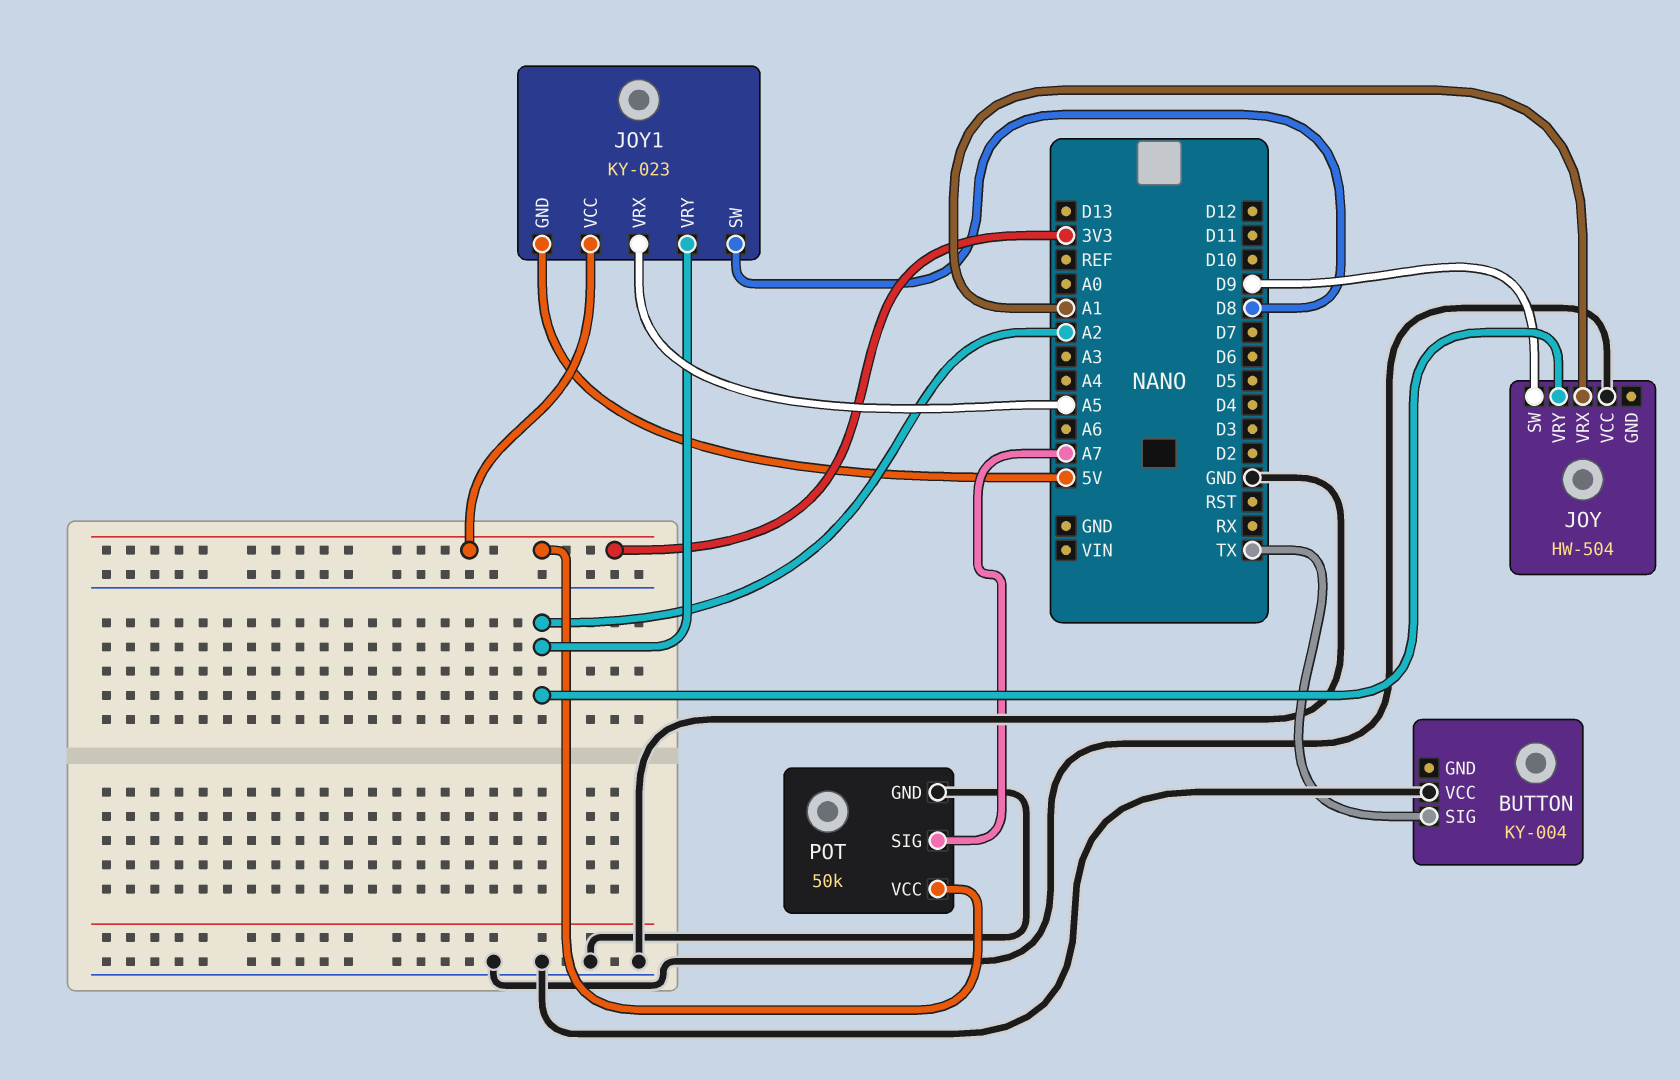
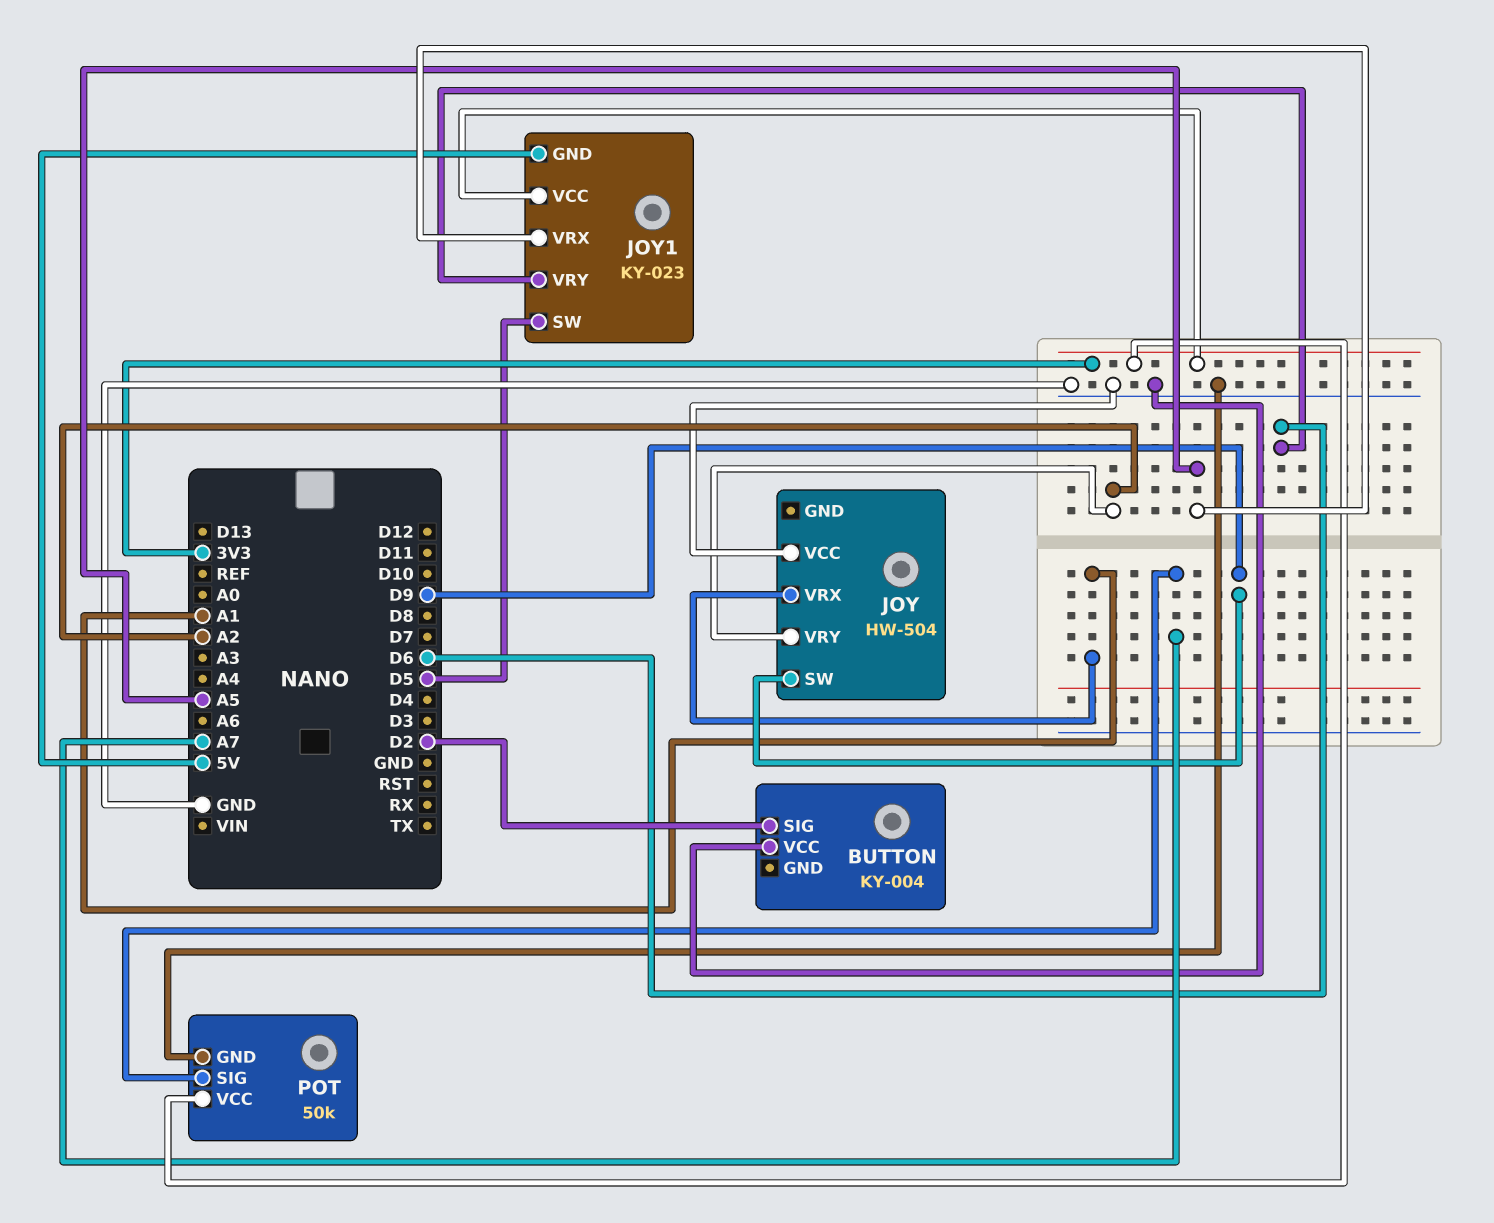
BUTTON pin SIG: TX -> D2
JOY1 pin SW: D8 -> D5
JOY1 pin VRY: A2 -> D6

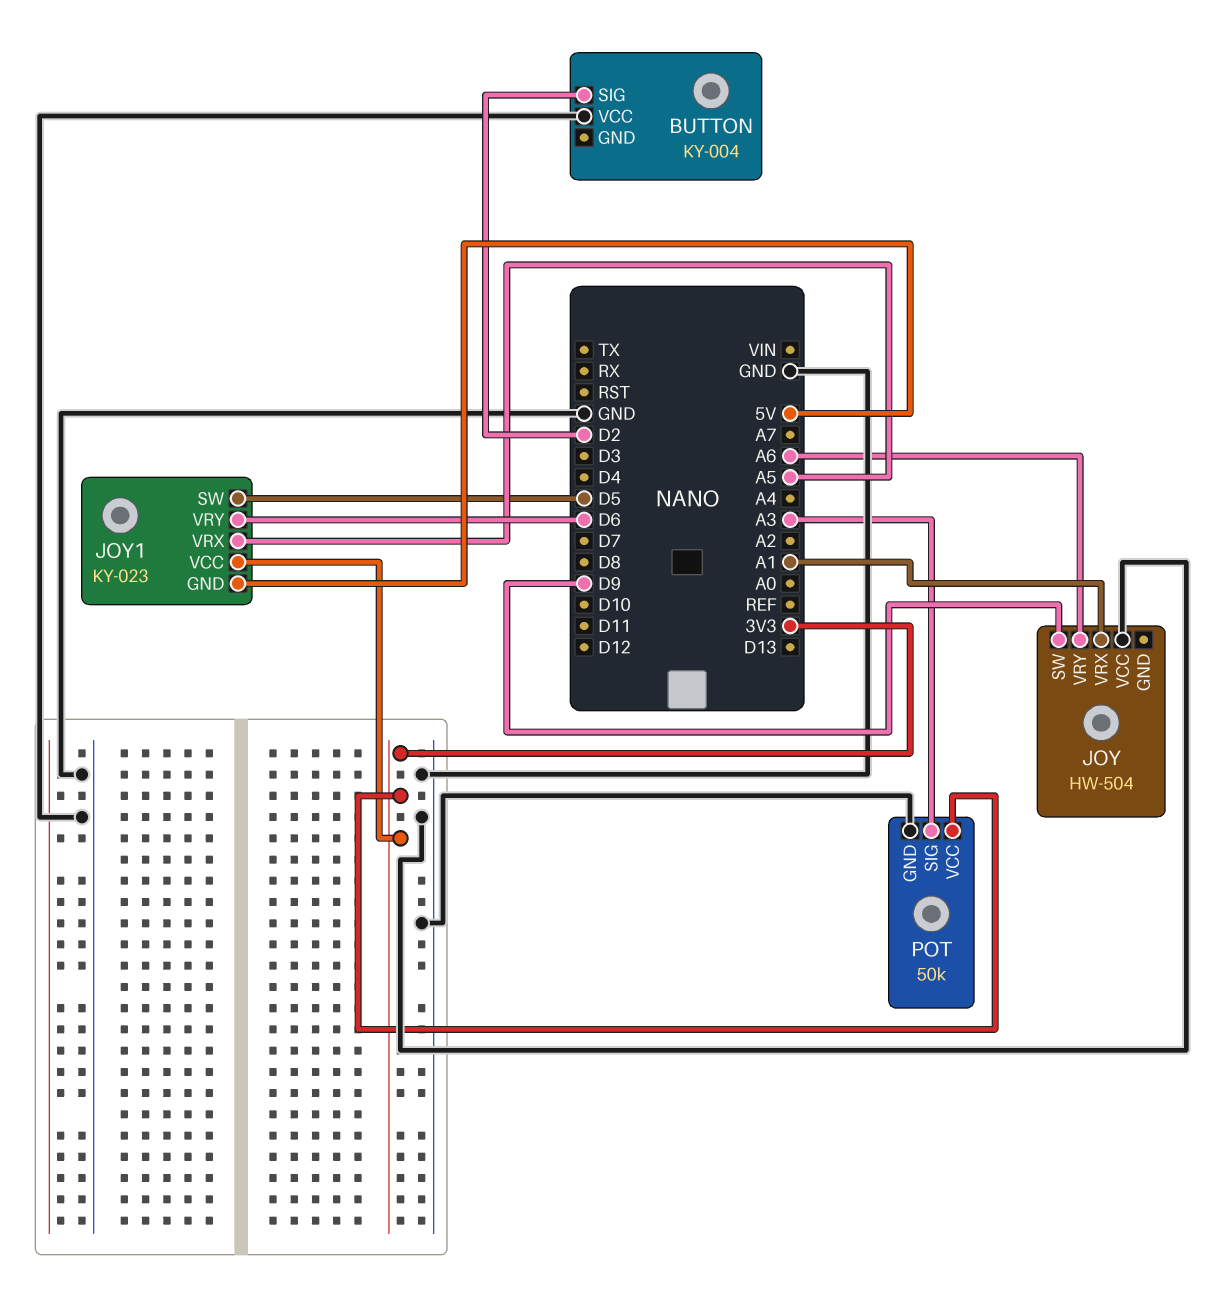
JOY pin VRY: A2 -> A6
POT pin SIG: A7 -> A3

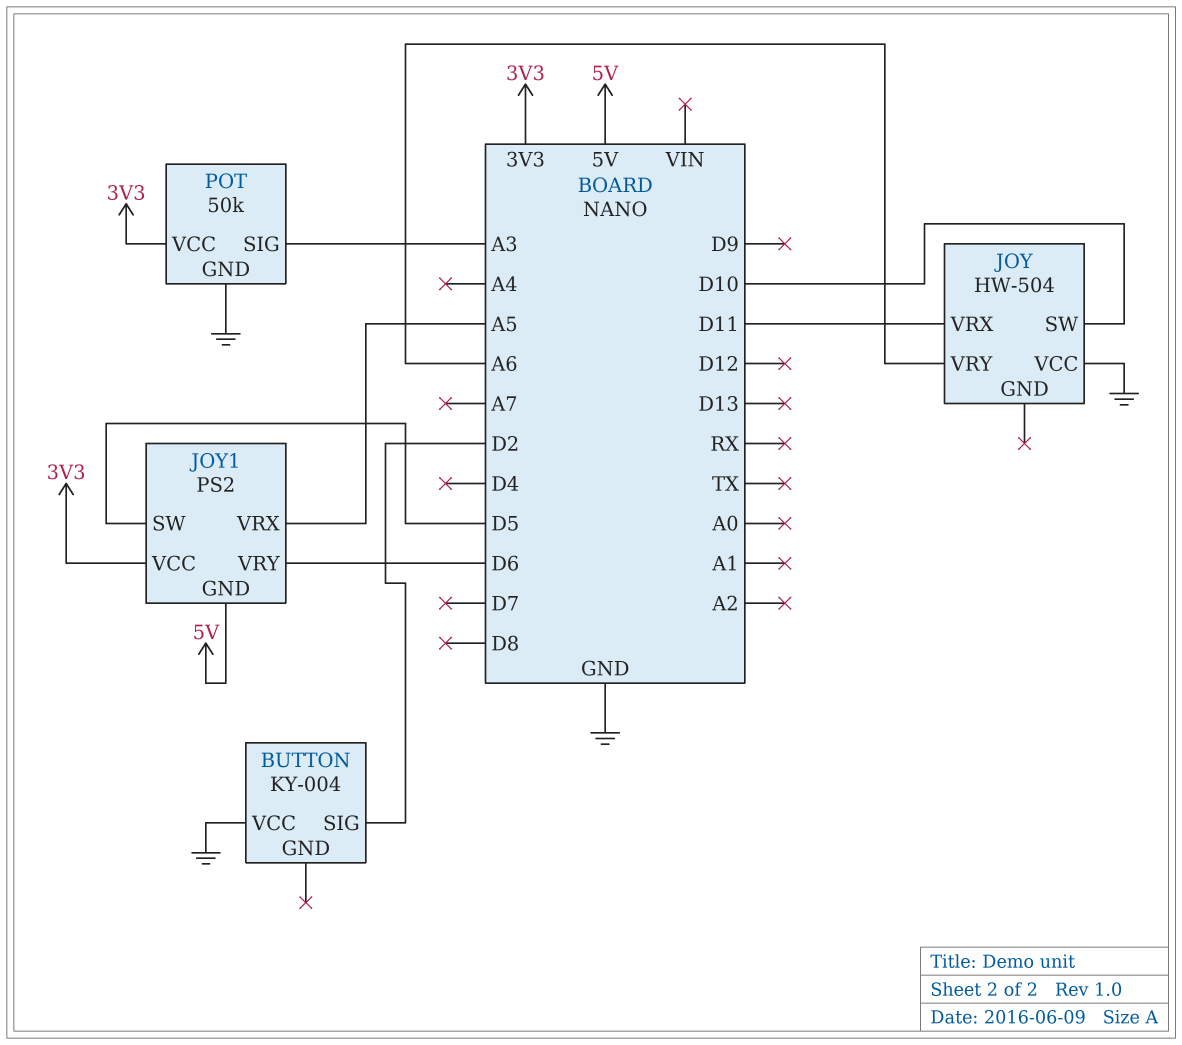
JOY pin SW: D9 -> D10
JOY pin VRX: A1 -> D11
JOY1: KY-023 -> PS2

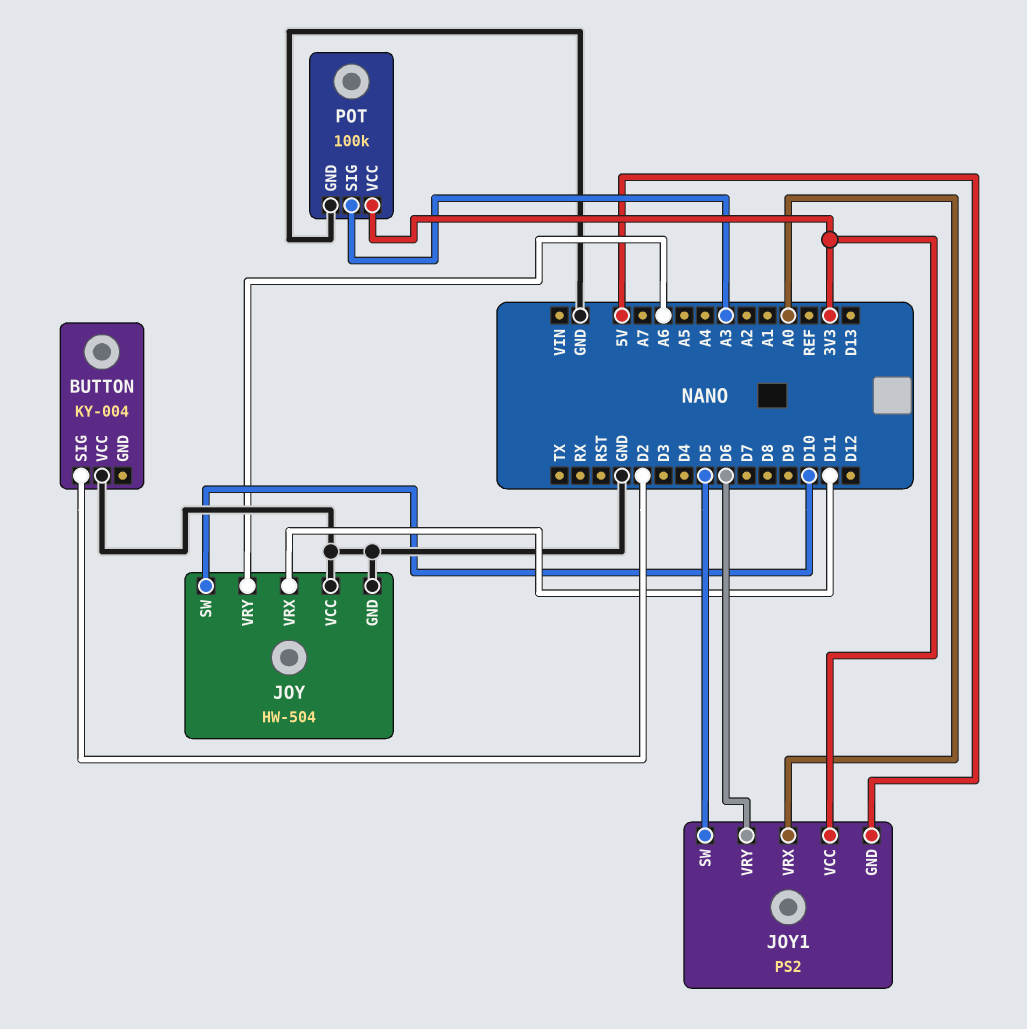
JOY pin GND: none -> GND
JOY1 pin VRX: A5 -> A0
POT: 50k -> 100k

